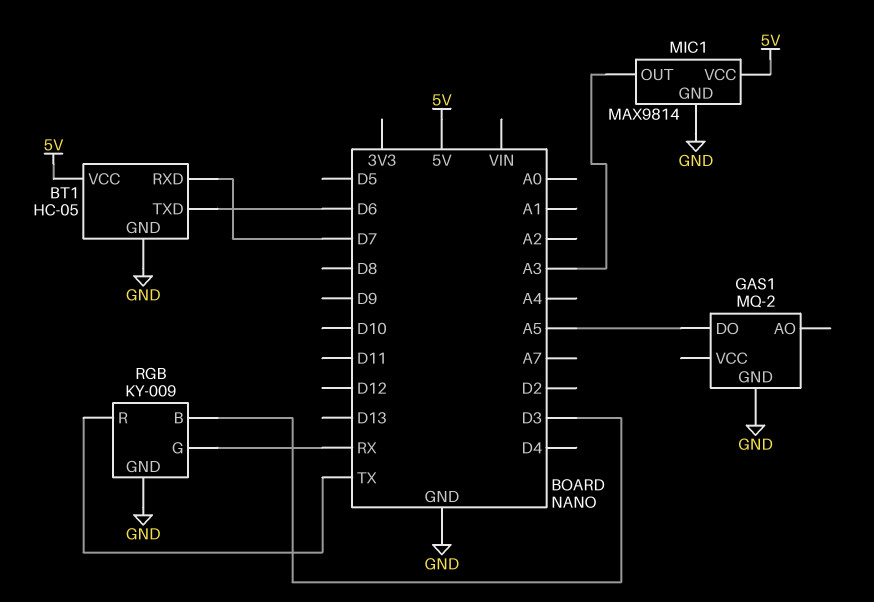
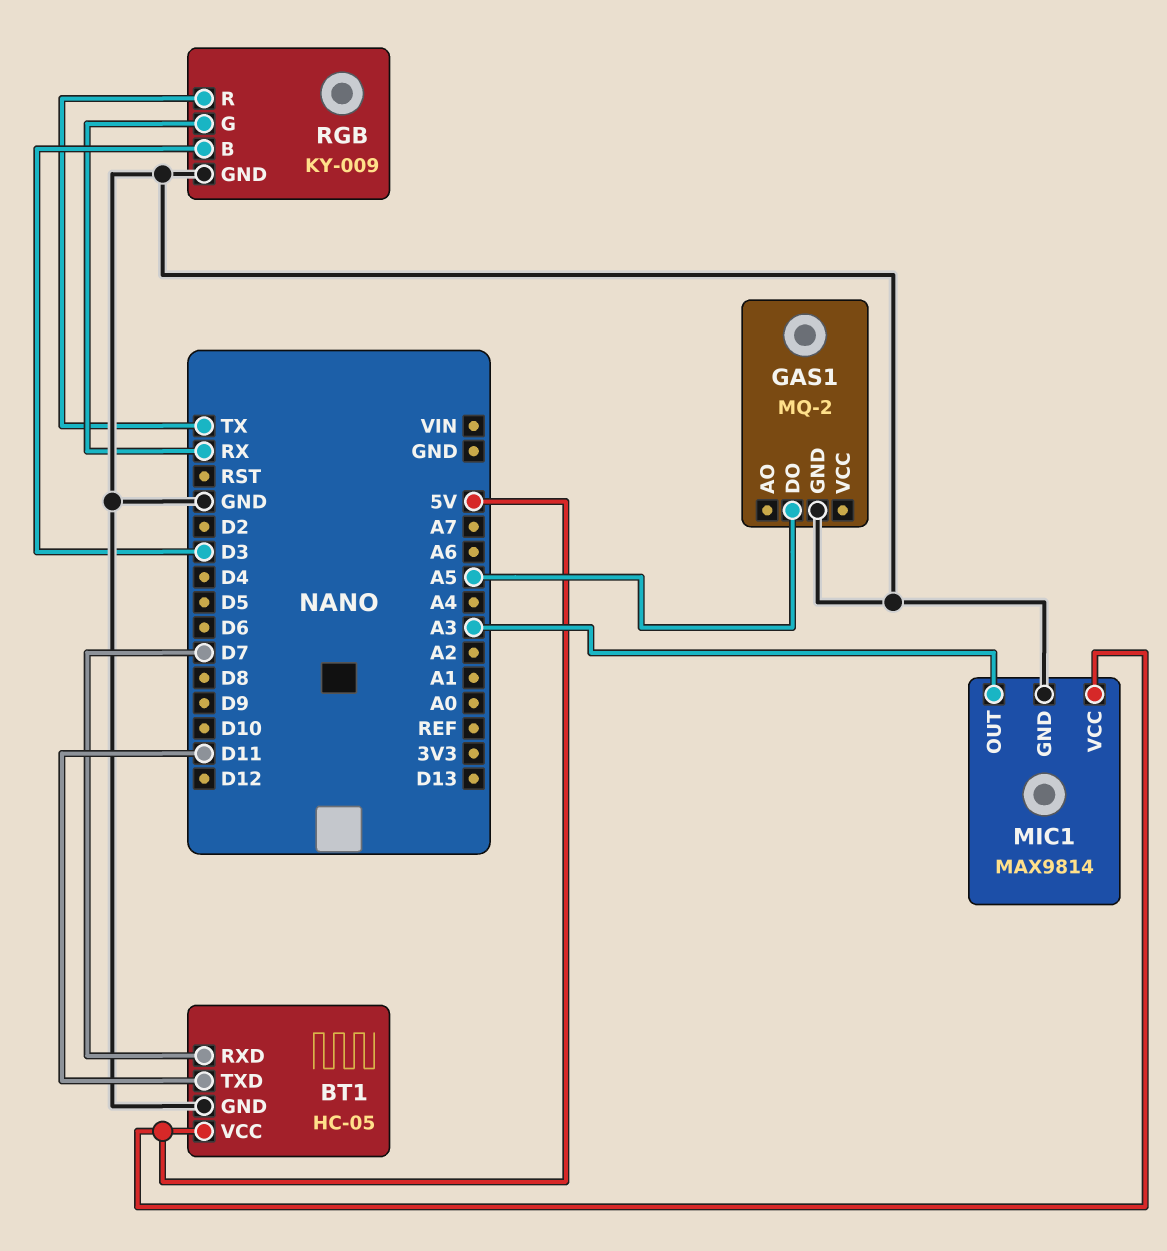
BT1 pin TXD: D6 -> D11

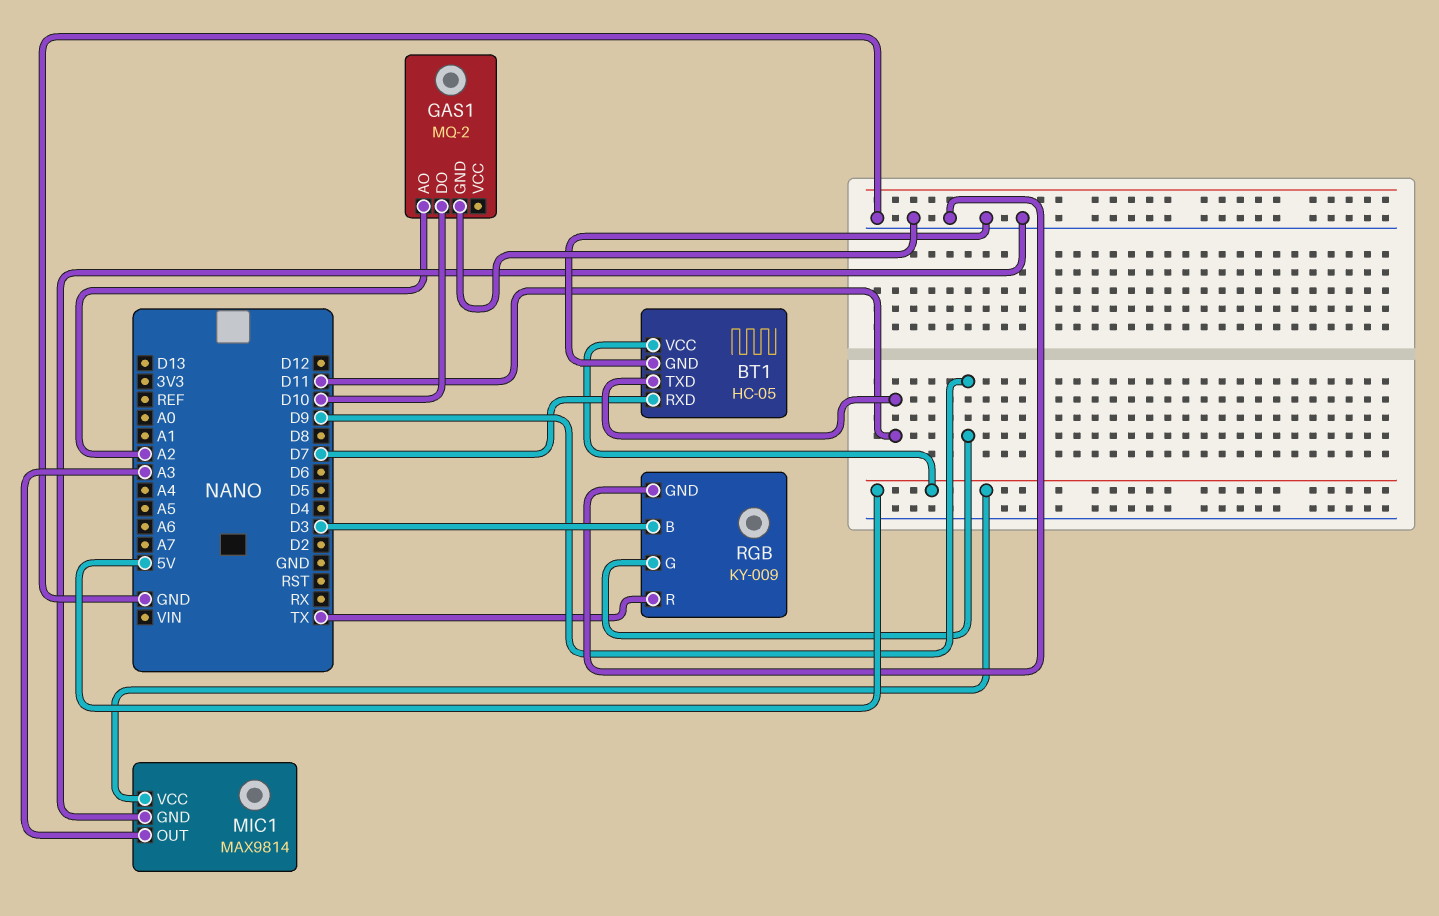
GAS1 pin AO: none -> A2
GAS1 pin DO: A5 -> D10
RGB pin G: RX -> D9

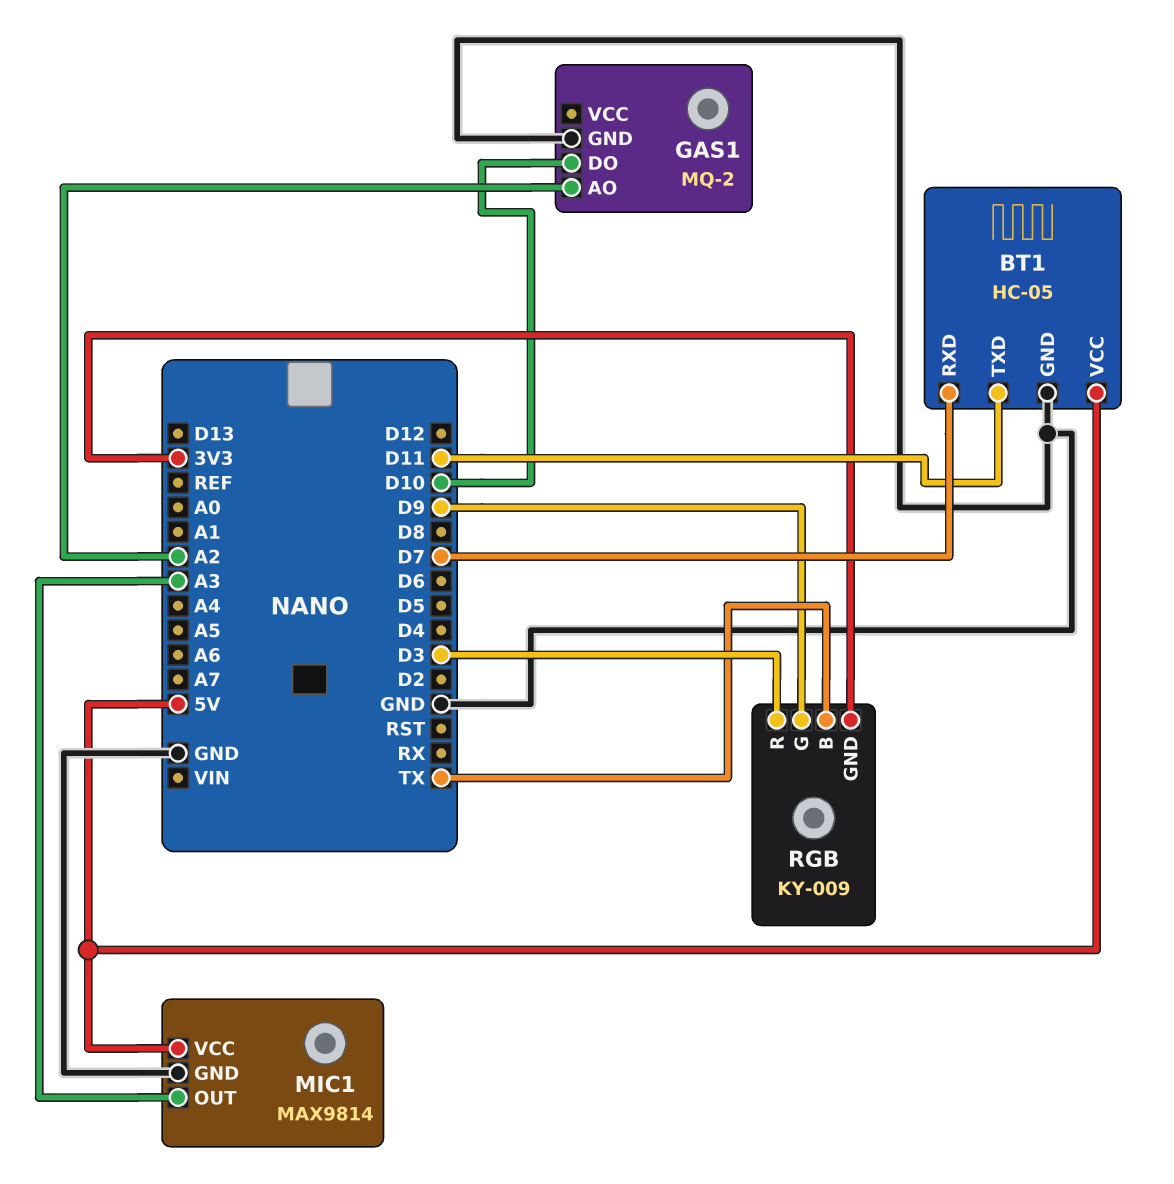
RGB pin B: D3 -> TX
RGB pin GND: GND -> 3V3
RGB pin R: TX -> D3

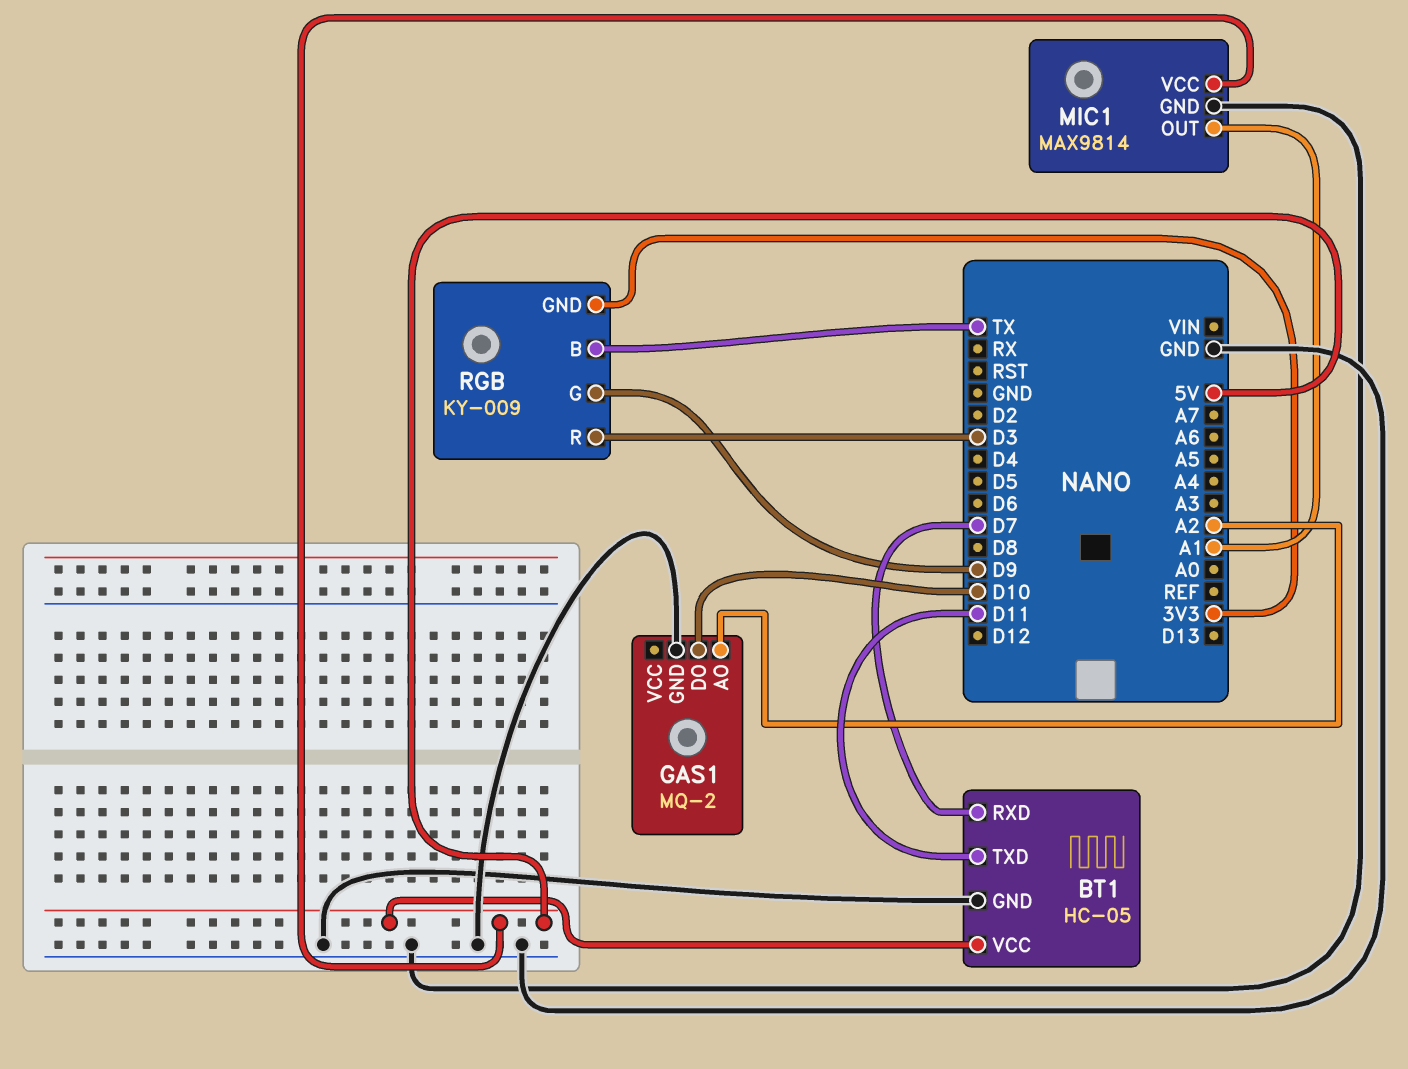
MIC1 pin OUT: A3 -> A1

